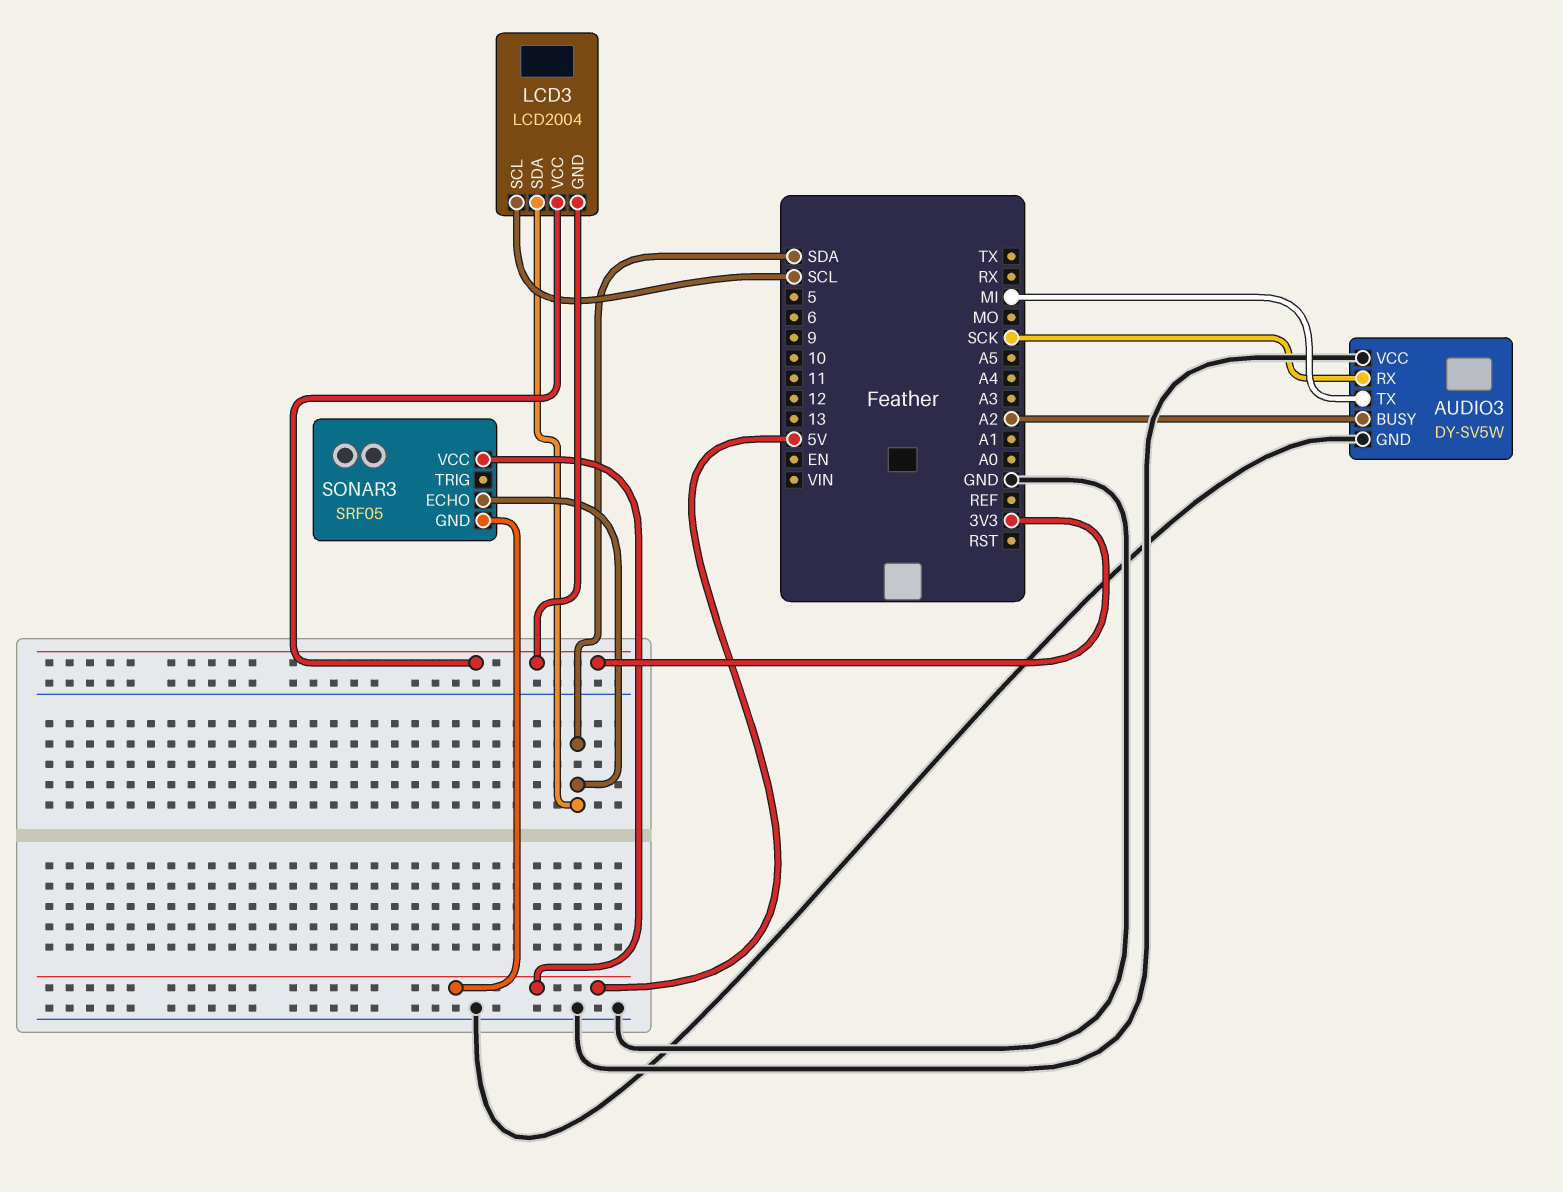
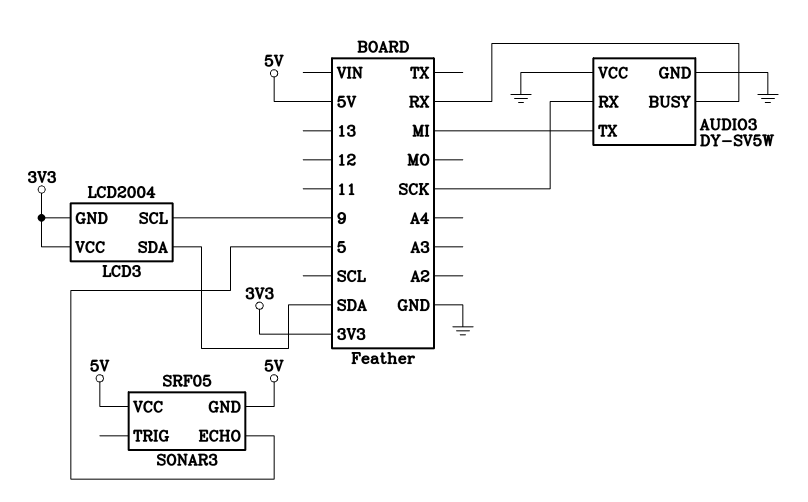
AUDIO3 pin BUSY: A2 -> RX
LCD3 pin SCL: SCL -> 9
SONAR3 pin ECHO: SDA -> 5

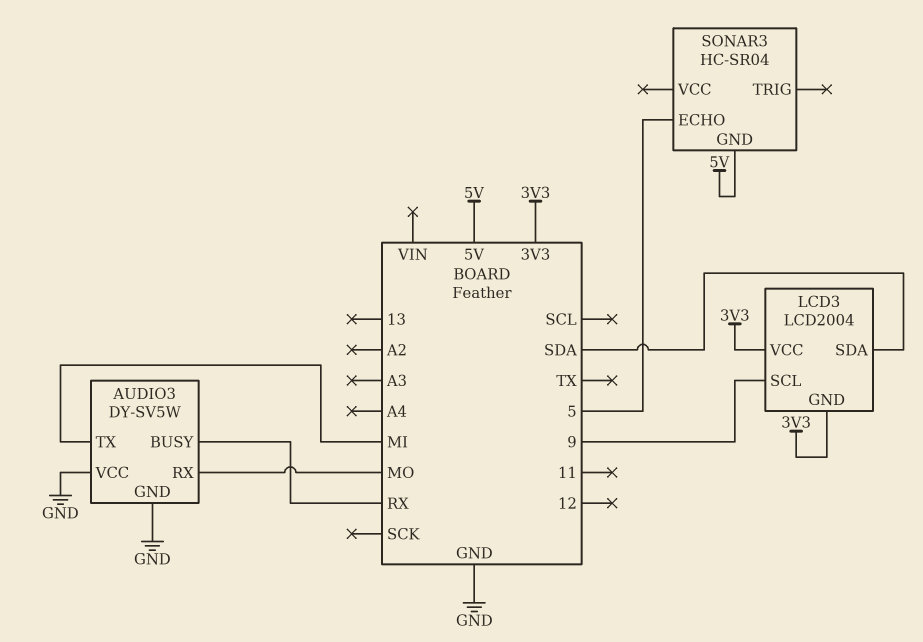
AUDIO3 pin RX: SCK -> MO
SONAR3: SRF05 -> HC-SR04
SONAR3 pin VCC: 5V -> none

